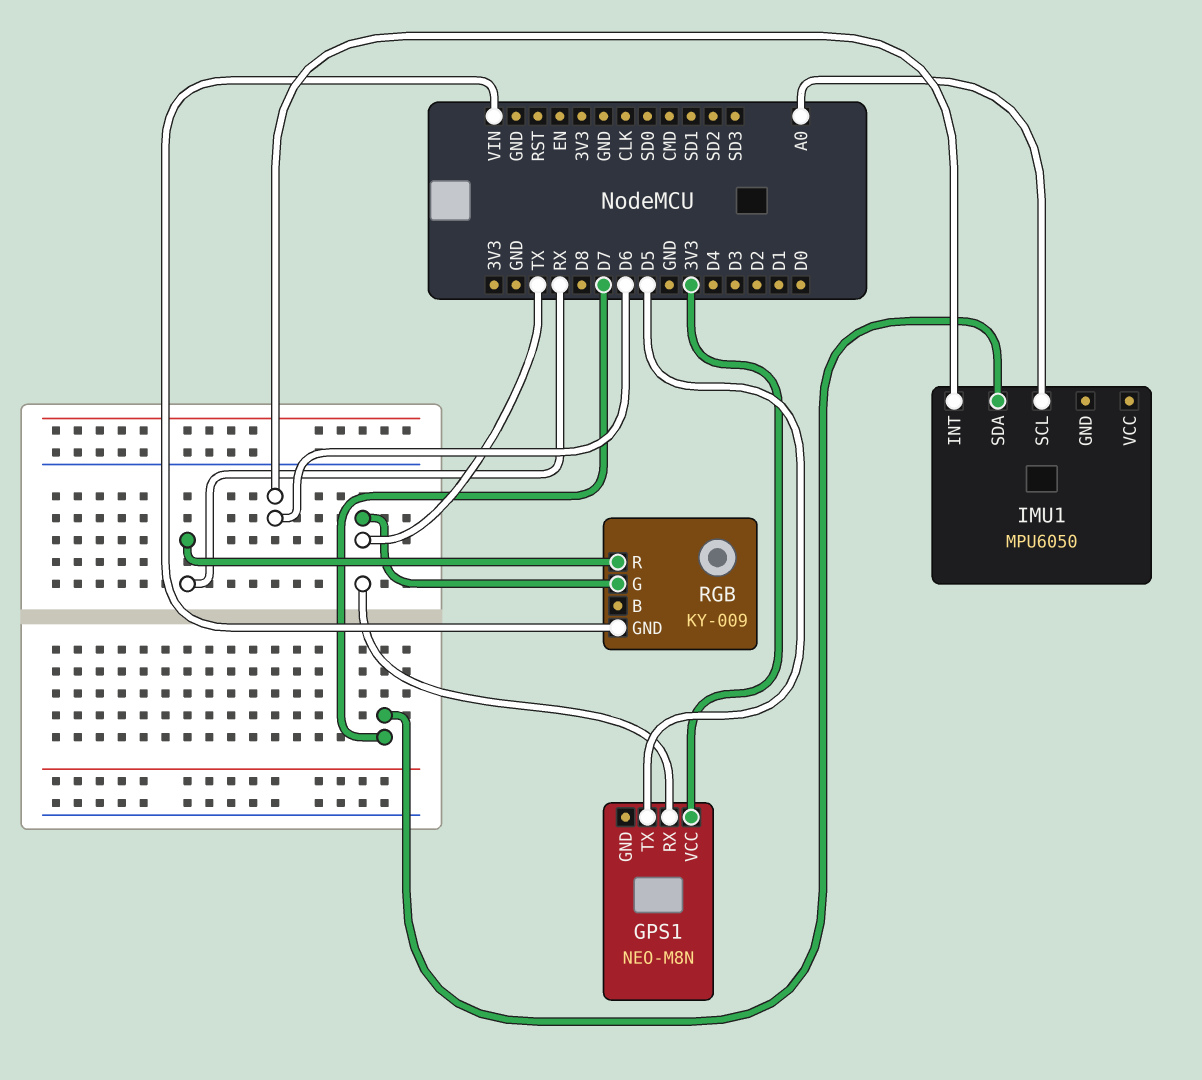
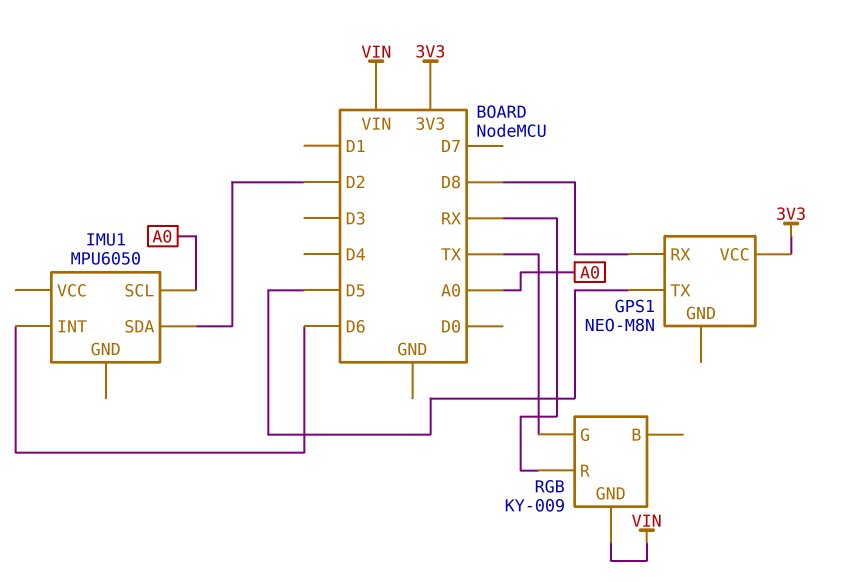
GPS1 pin RX: TX -> D8
IMU1 pin SDA: D7 -> D2

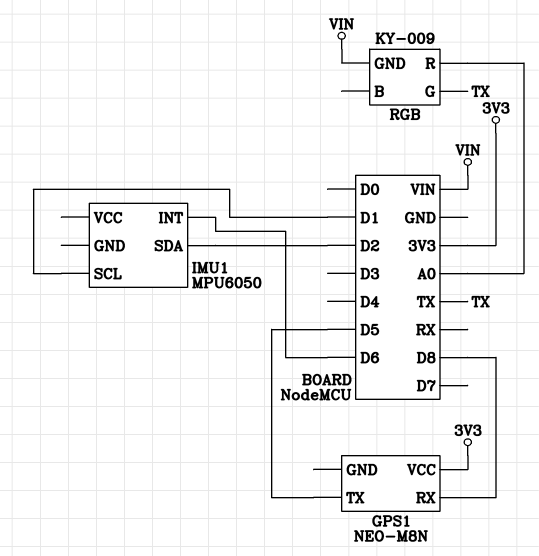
IMU1 pin SCL: A0 -> D1
RGB pin R: RX -> A0

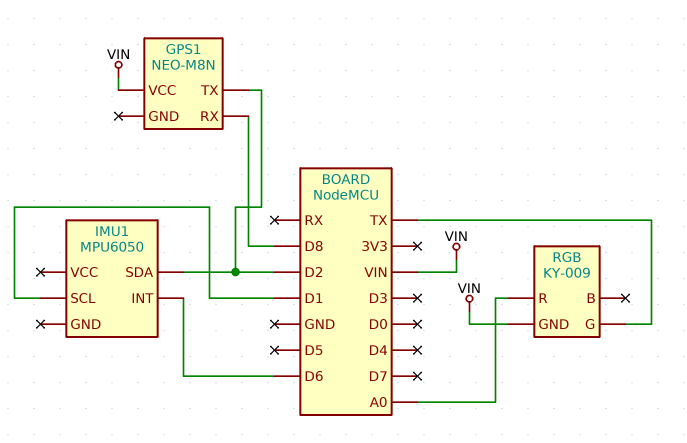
GPS1 pin TX: D5 -> D2
GPS1 pin VCC: 3V3 -> VIN

